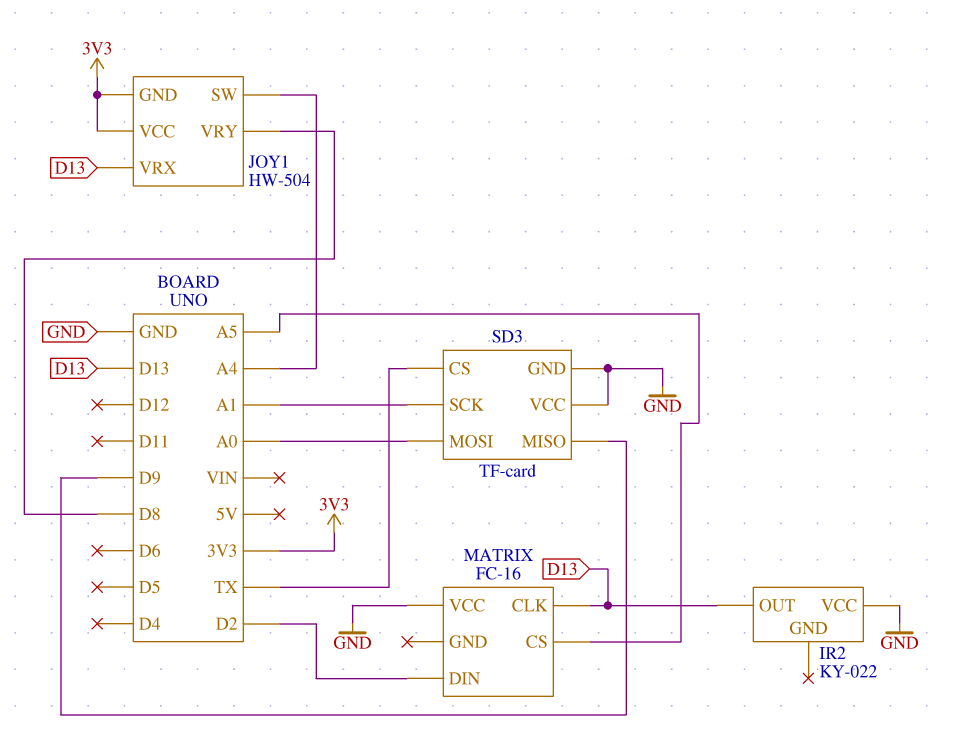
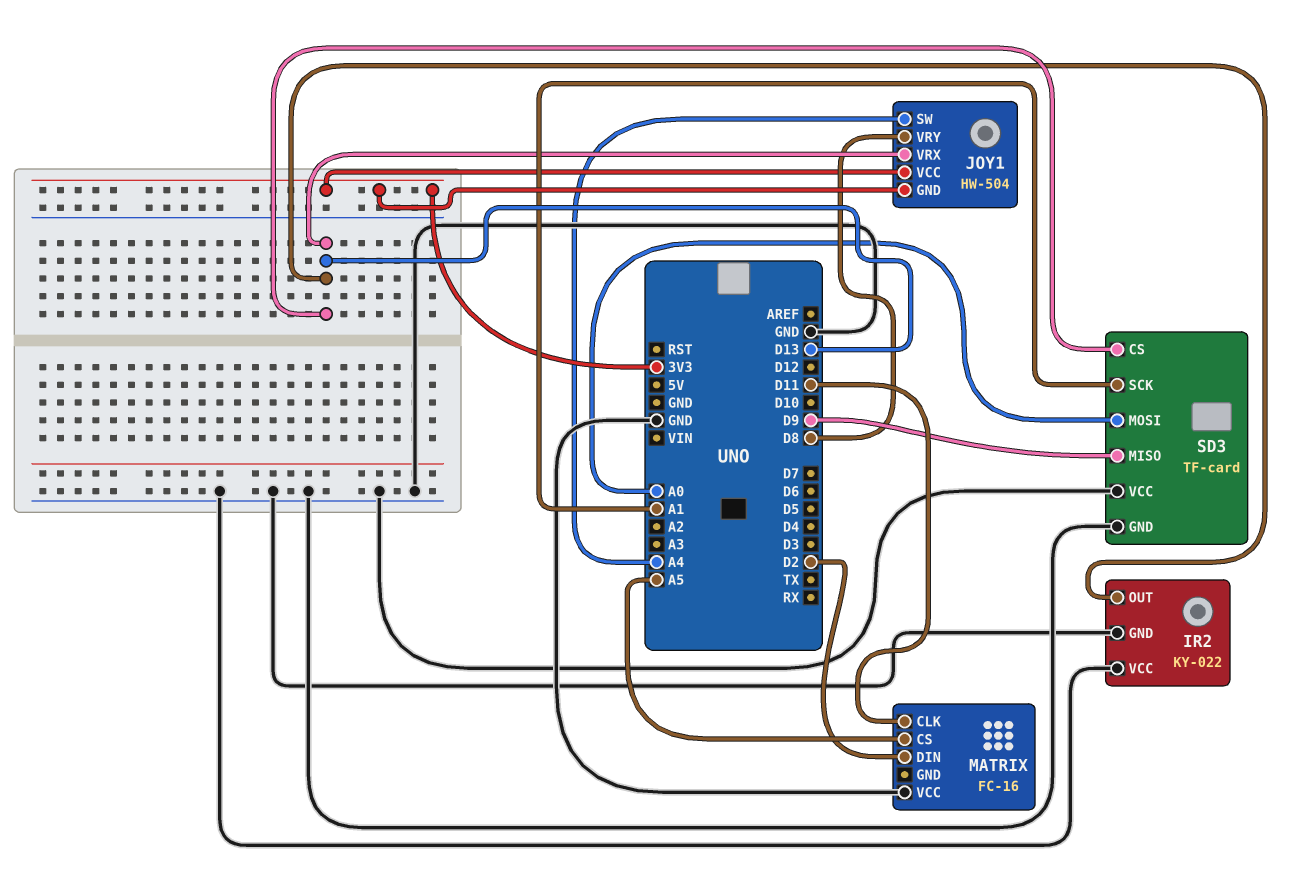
IR2 pin GND: none -> GND
MATRIX pin CLK: D13 -> D11
SD3 pin CS: TX -> D13

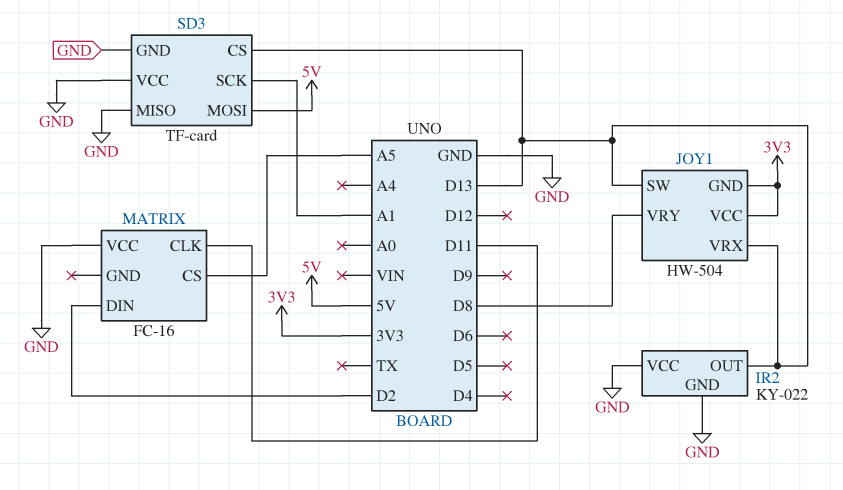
JOY1 pin SW: A4 -> D13
SD3 pin MISO: D9 -> GND
SD3 pin MOSI: A0 -> 5V

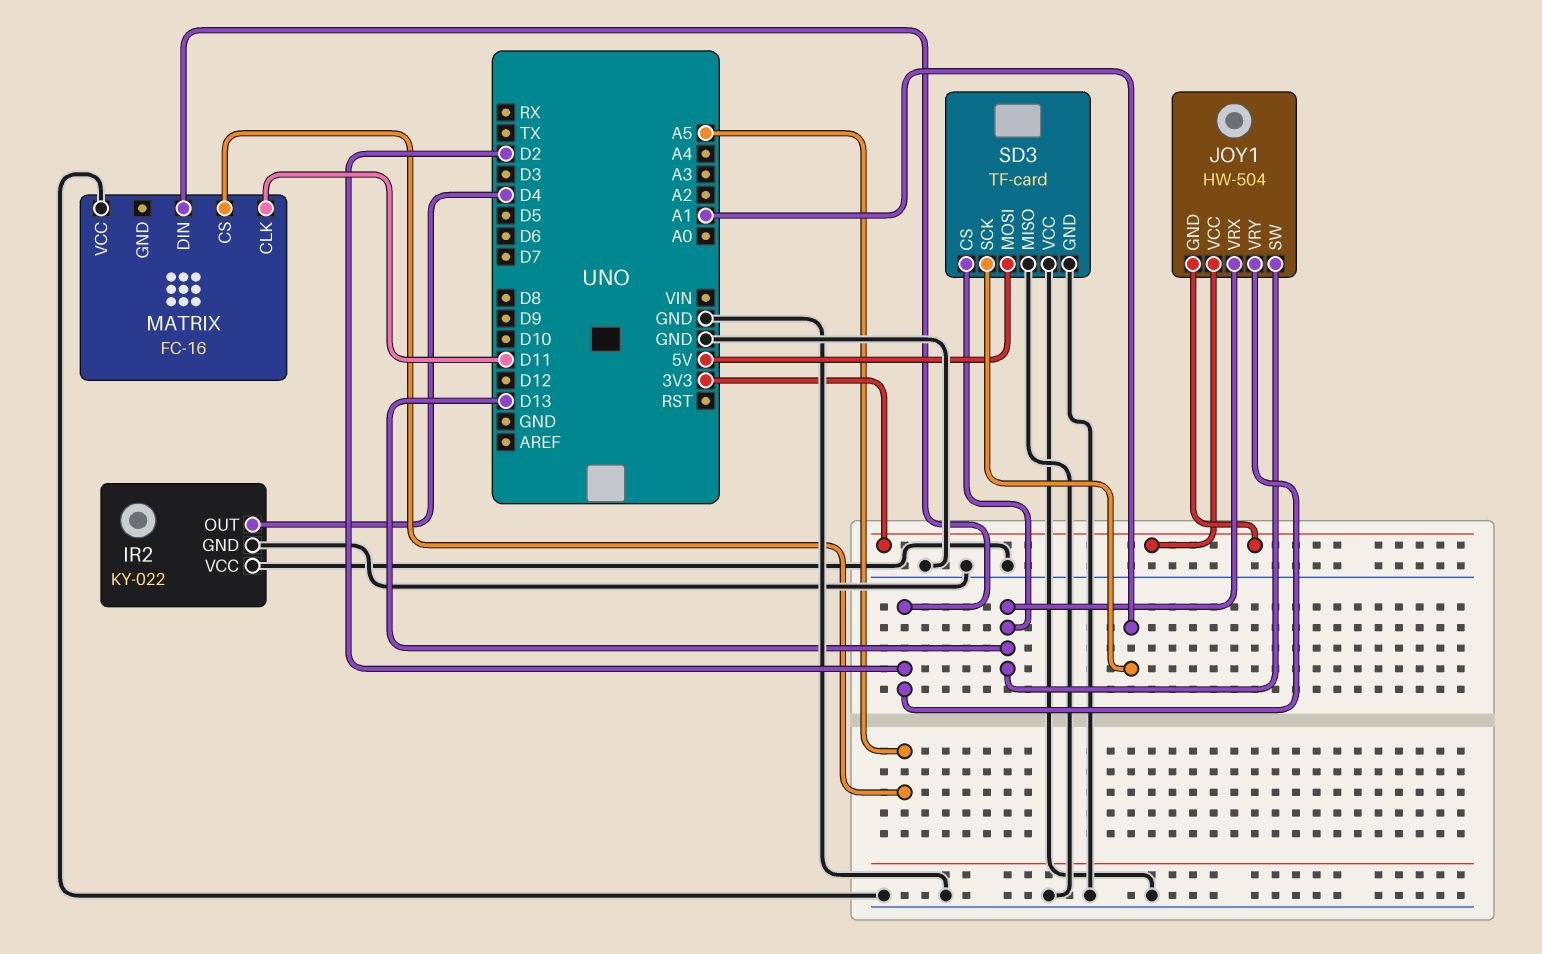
IR2 pin OUT: D13 -> D4
JOY1 pin VRY: D8 -> D2

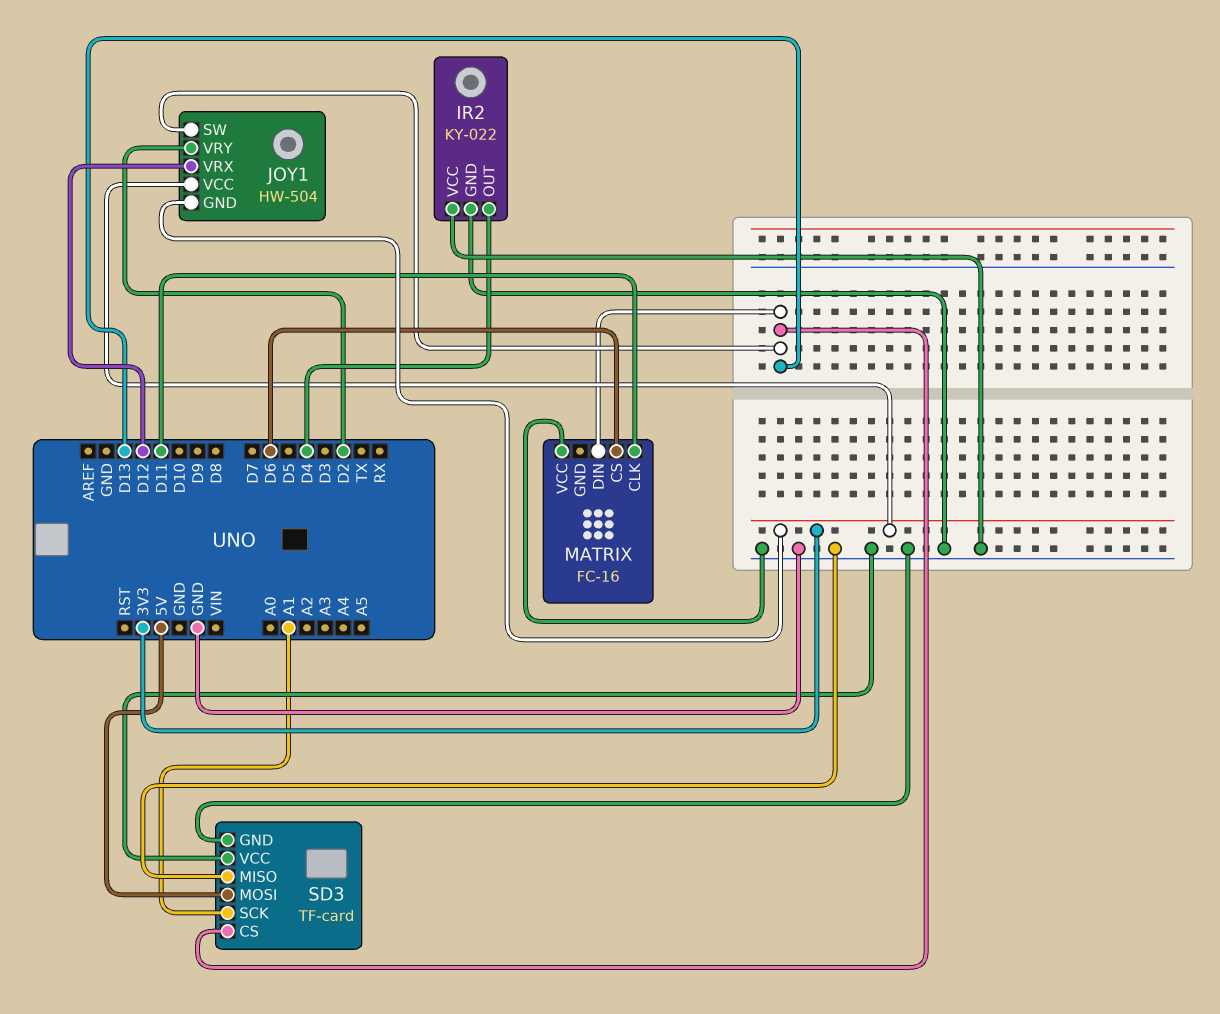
JOY1 pin VRX: D13 -> D12
MATRIX pin CS: A5 -> D6
MATRIX pin DIN: D2 -> D13

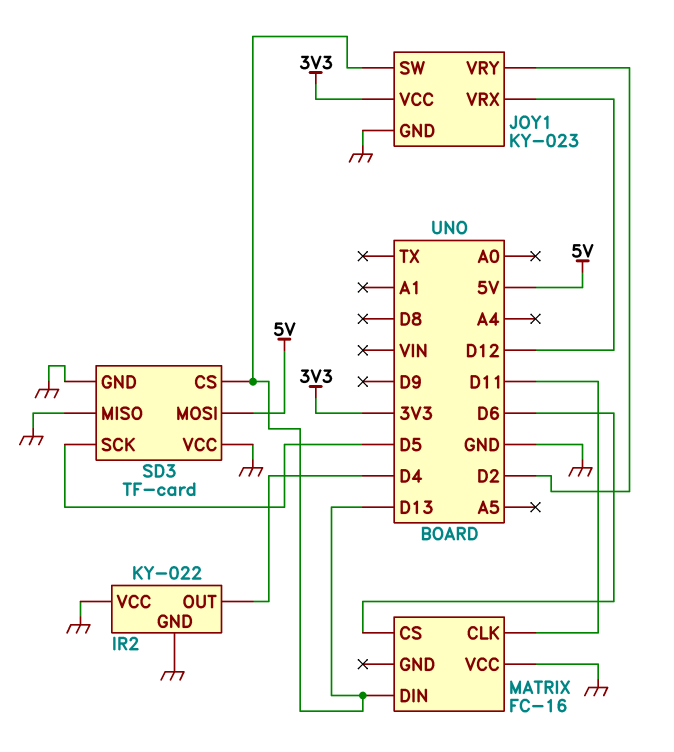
JOY1: HW-504 -> KY-023
JOY1 pin GND: 3V3 -> GND
SD3 pin SCK: A1 -> D5

